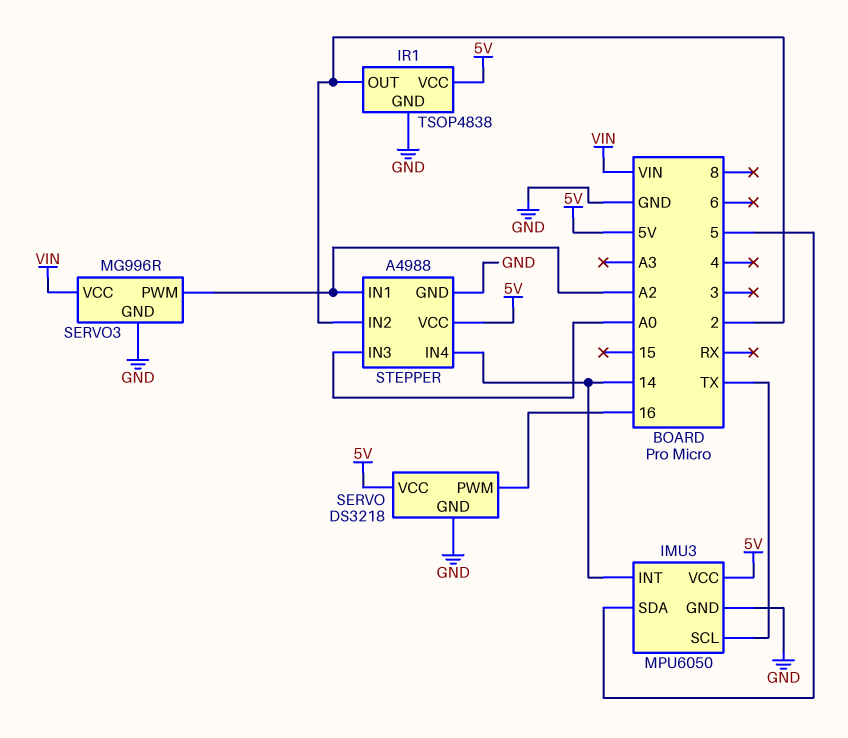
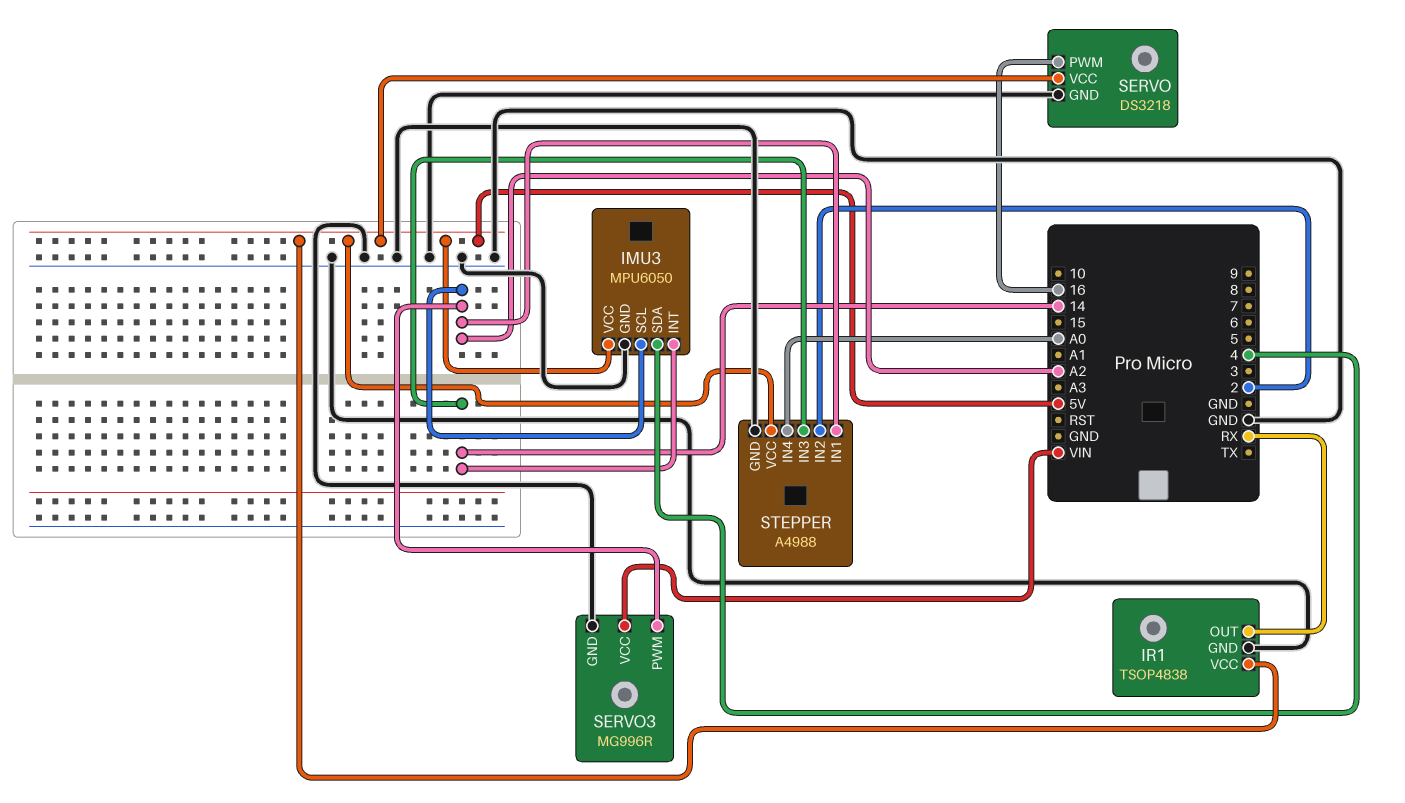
IMU3 pin SCL: TX -> A2
IMU3 pin SDA: 5 -> 4
IR1 pin OUT: 2 -> RX
STEPPER pin IN3: A0 -> 14
STEPPER pin IN4: 14 -> A0

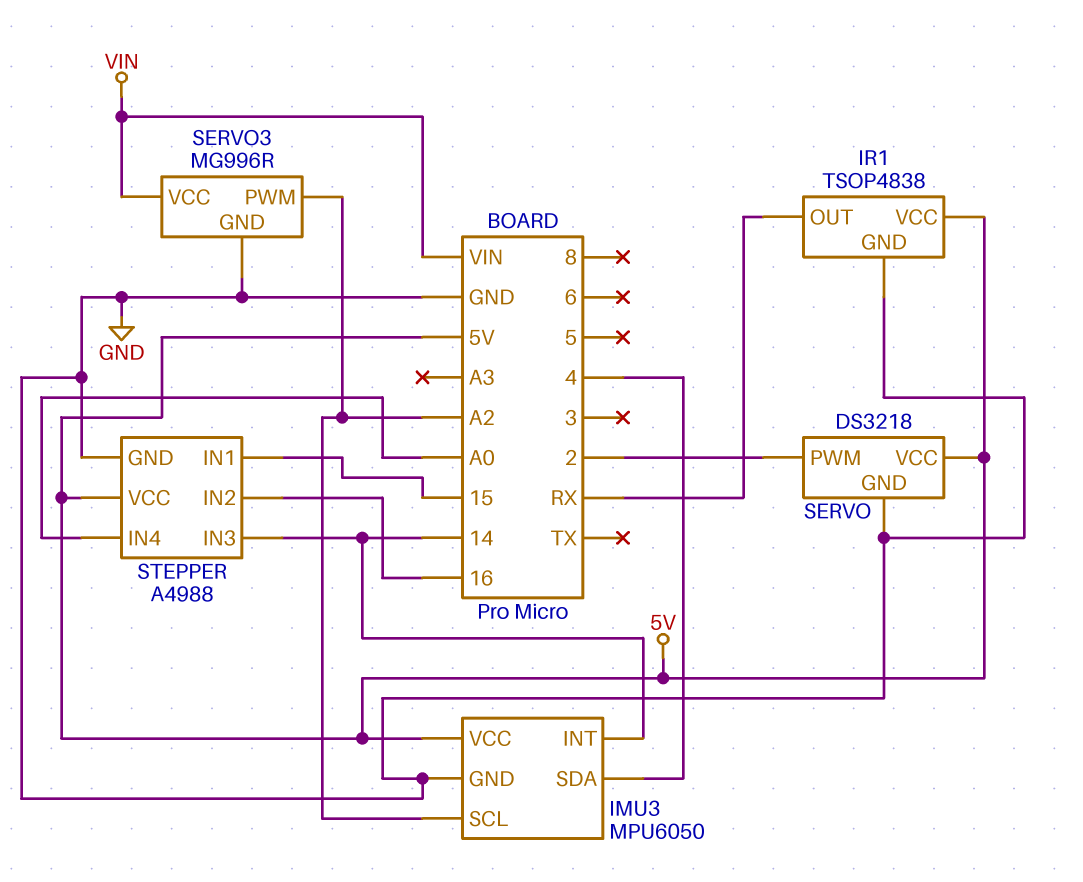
SERVO pin PWM: 16 -> 2
STEPPER pin IN1: A2 -> 15
STEPPER pin IN2: 2 -> 16

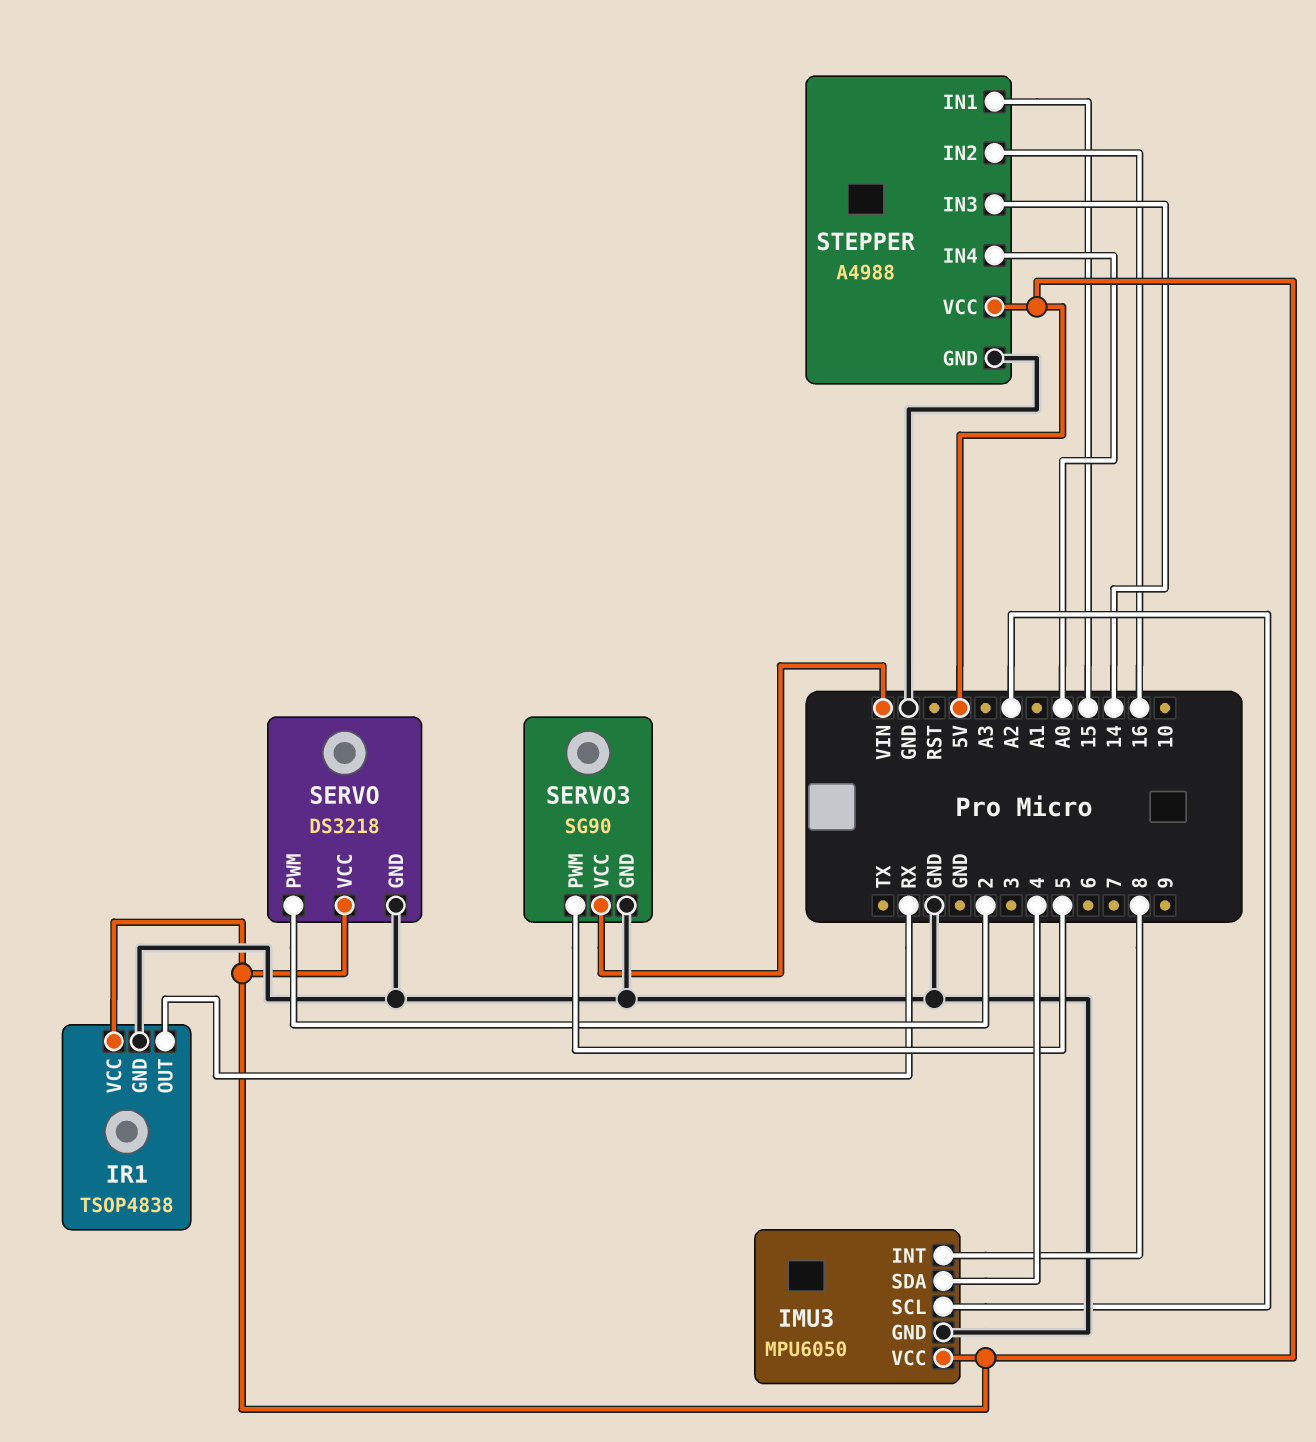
IMU3 pin INT: 14 -> 8
SERVO3: MG996R -> SG90
SERVO3 pin PWM: A2 -> 5

